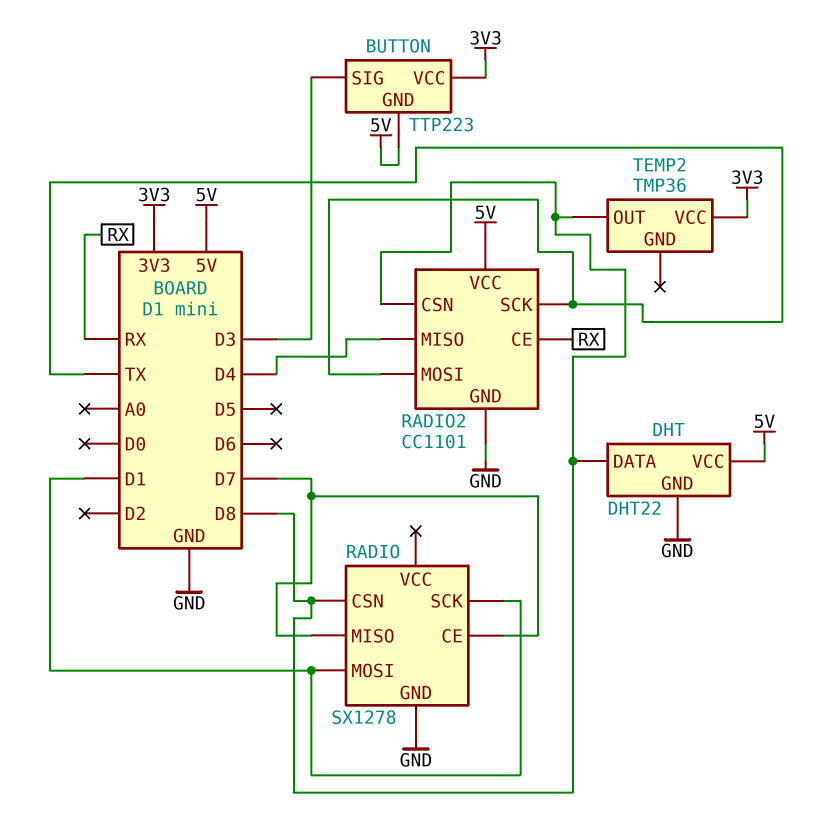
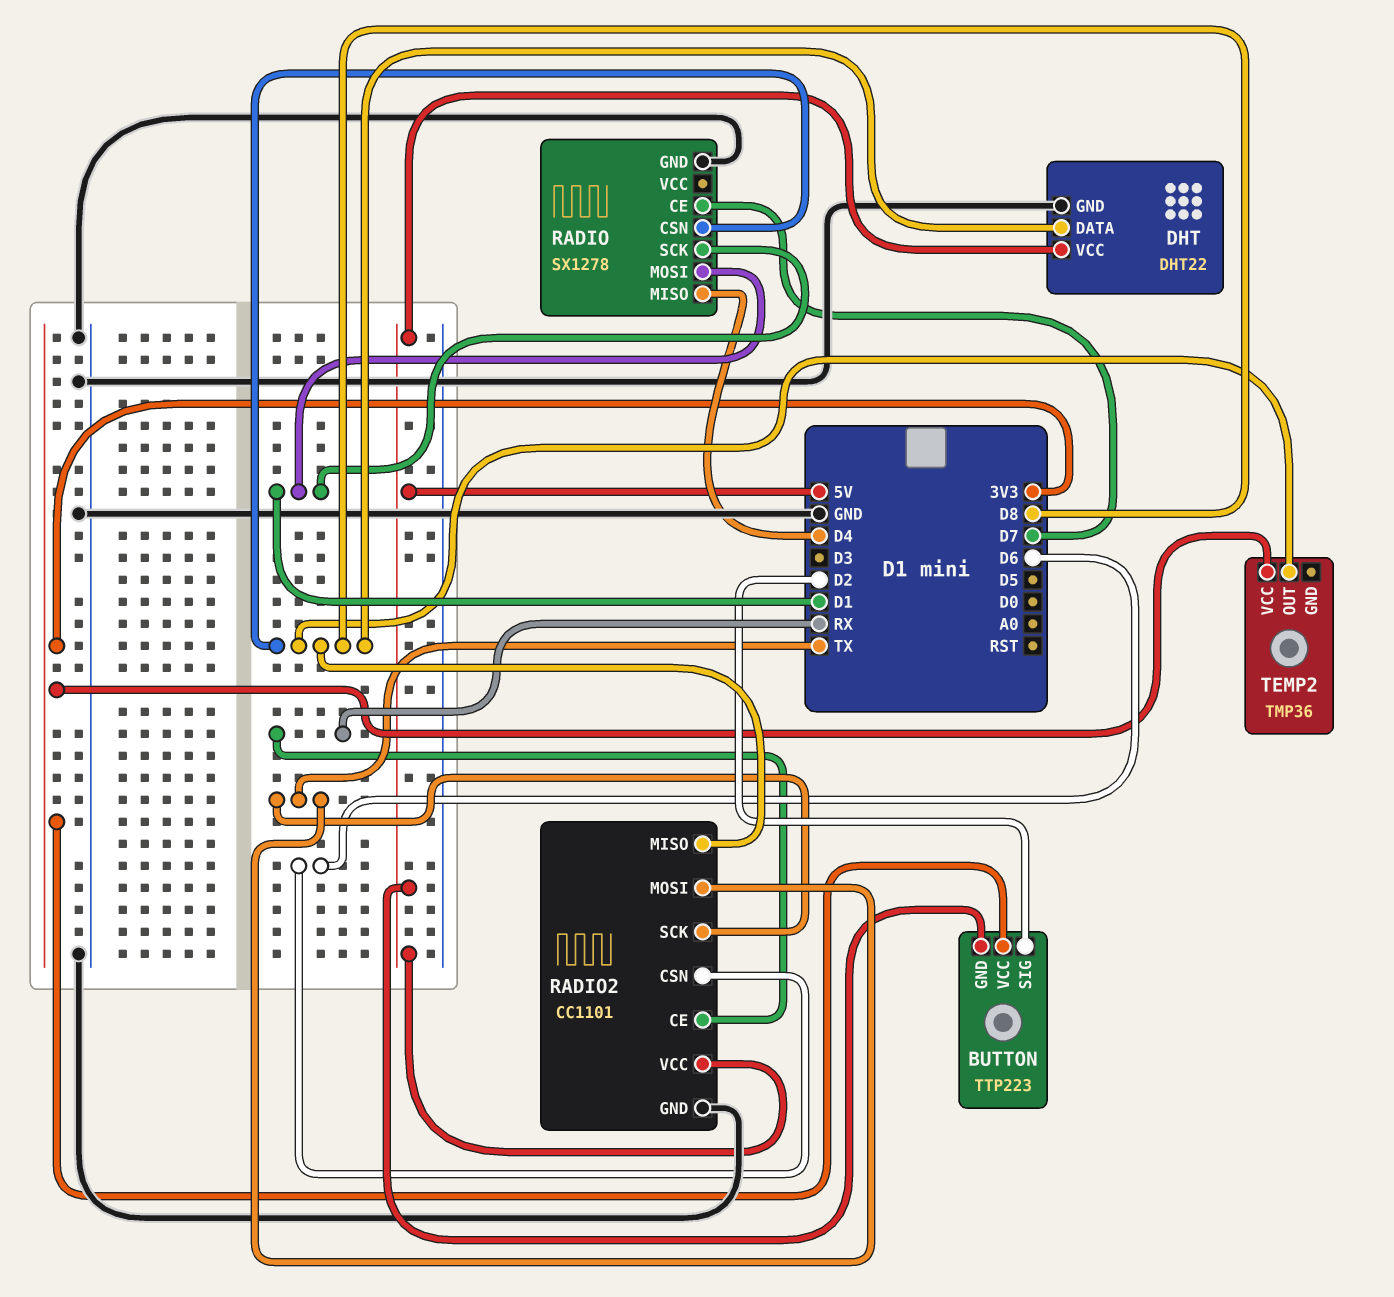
BUTTON pin SIG: D3 -> D2
RADIO pin MISO: D7 -> D4
RADIO2 pin CSN: D8 -> D6
RADIO2 pin MISO: D4 -> D8

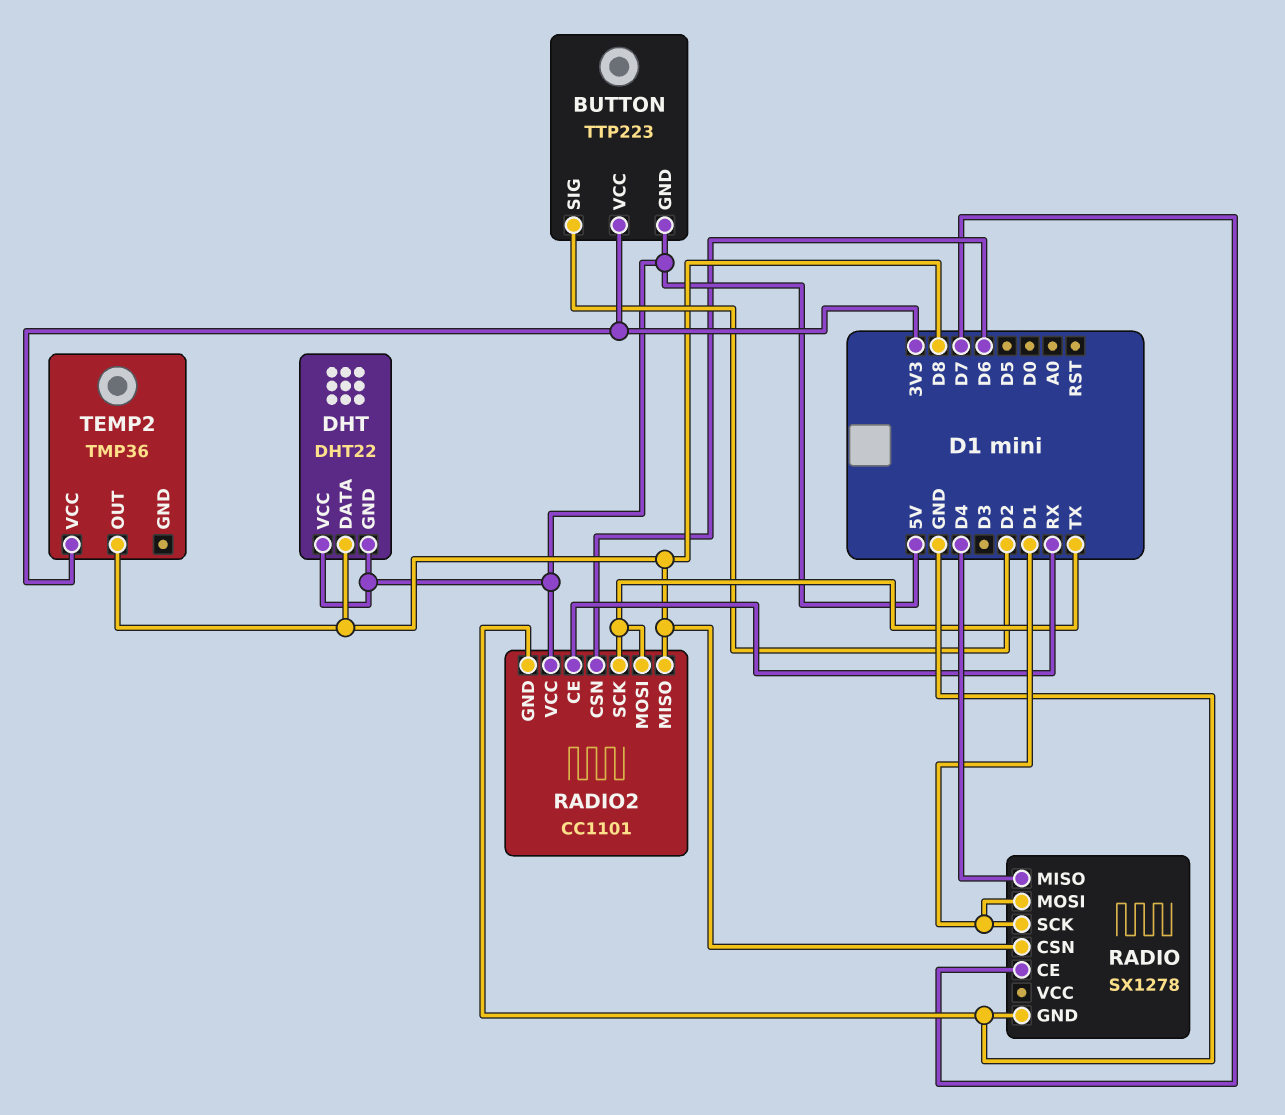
DHT pin GND: GND -> 5V

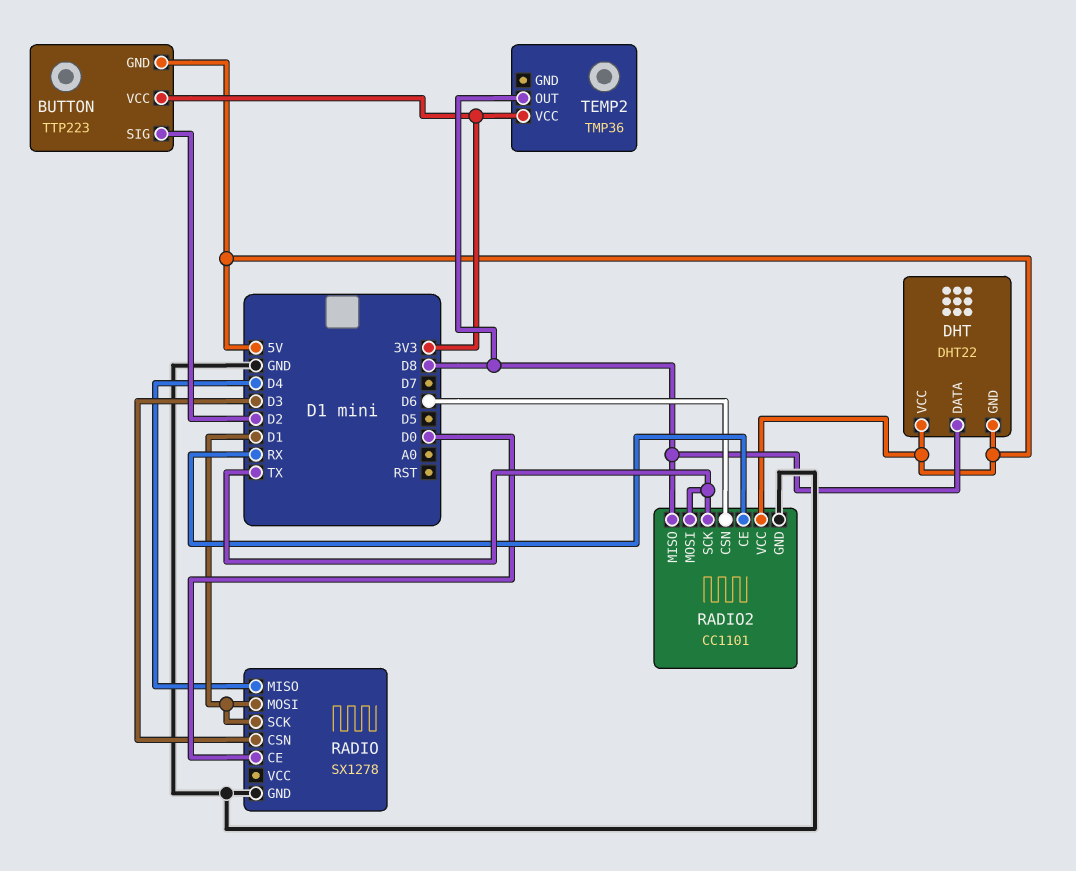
RADIO pin CE: D7 -> D0
RADIO pin CSN: D8 -> D3

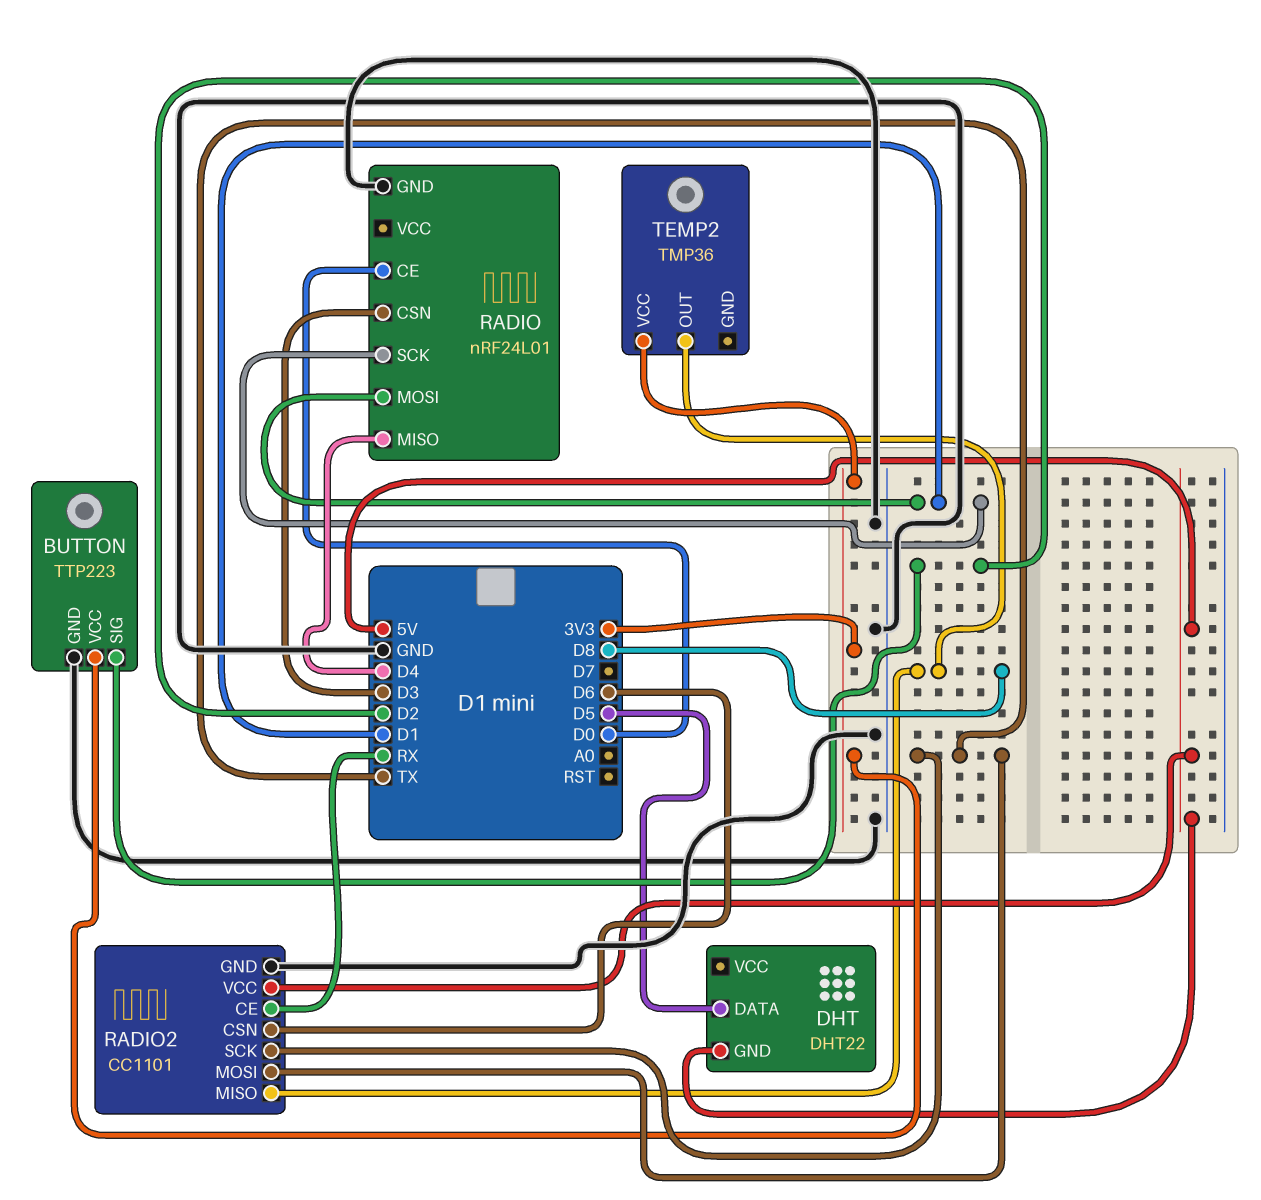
BUTTON pin GND: 5V -> GND
DHT pin DATA: D8 -> D5
DHT pin VCC: 5V -> none
RADIO: SX1278 -> nRF24L01

